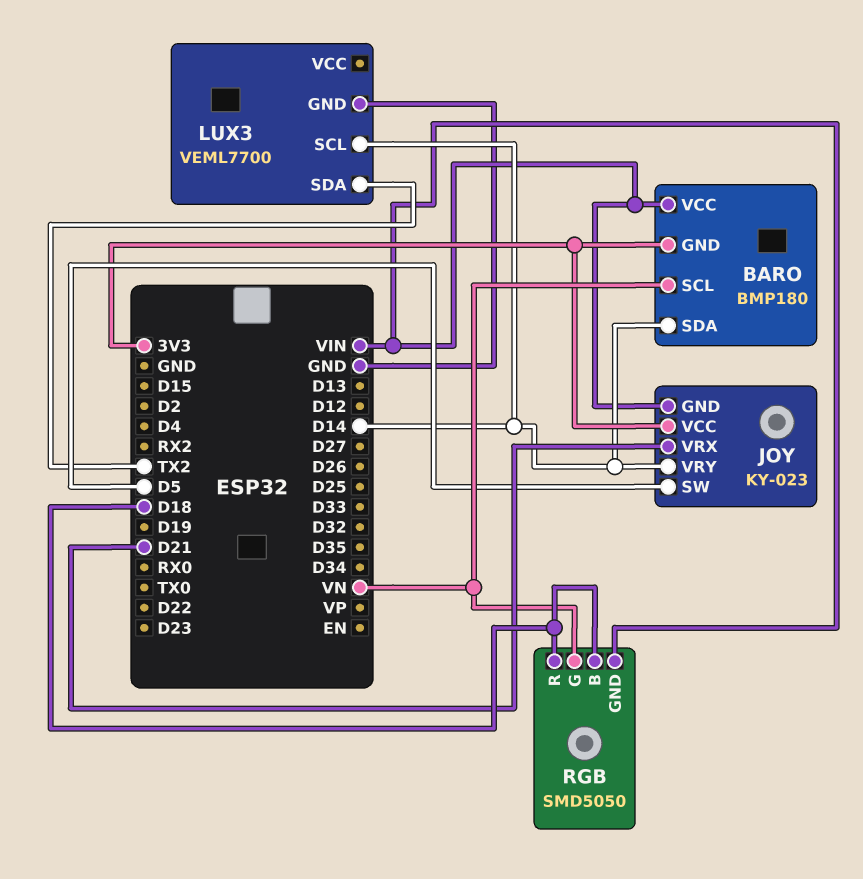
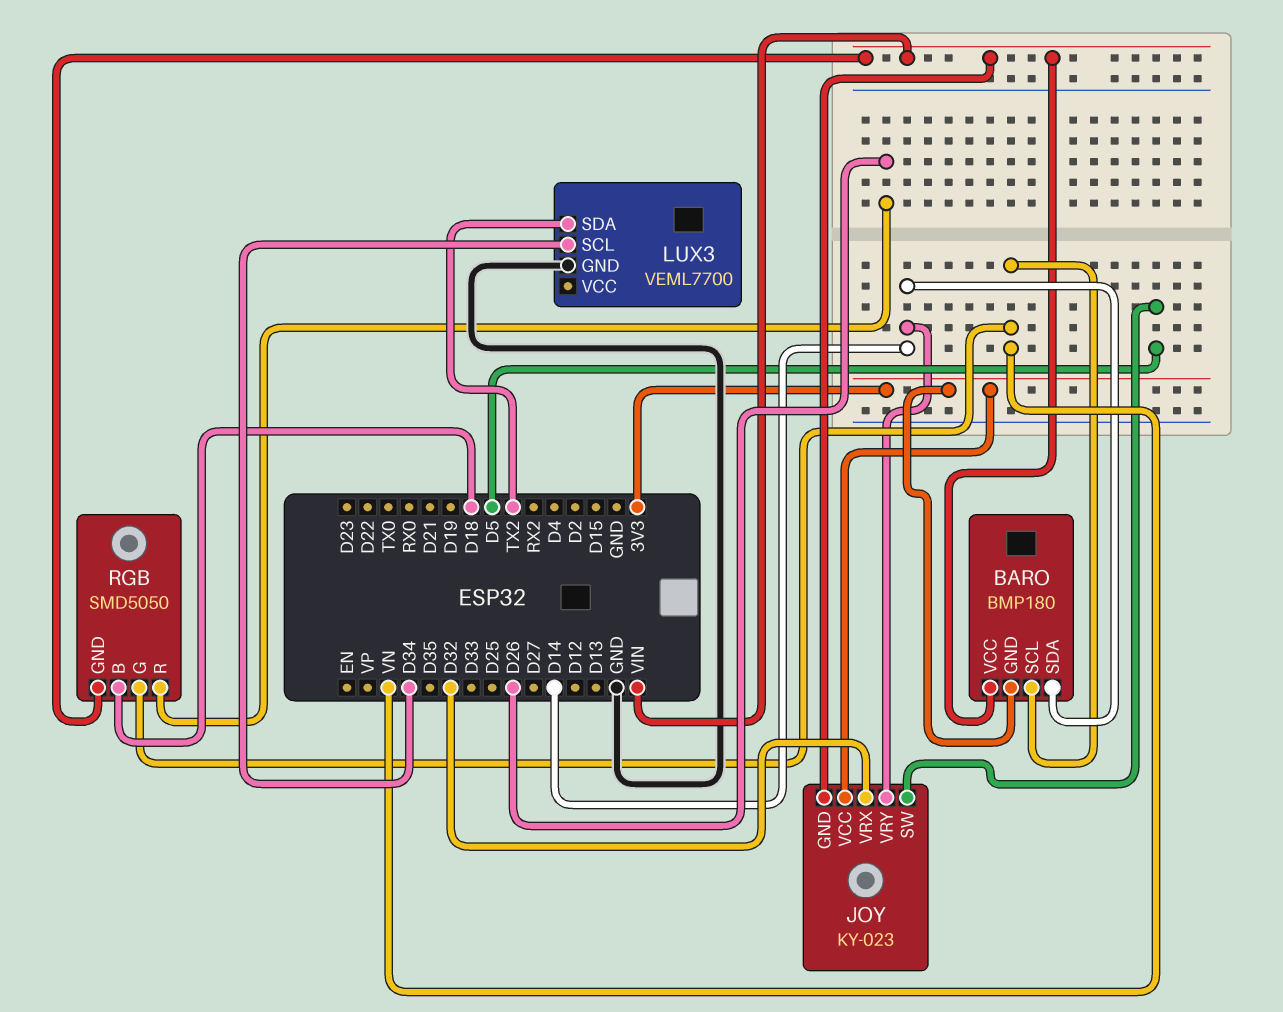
JOY pin VRX: D21 -> D32
LUX3 pin SCL: D14 -> D34
RGB pin R: D18 -> D26

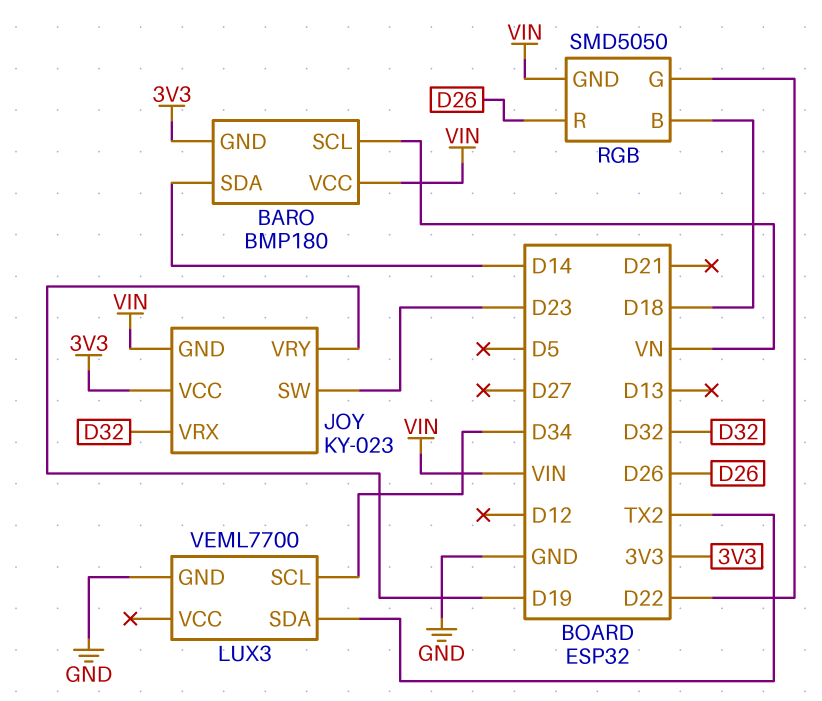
JOY pin SW: D5 -> D23
JOY pin VRY: D14 -> D19
RGB pin G: VN -> D22

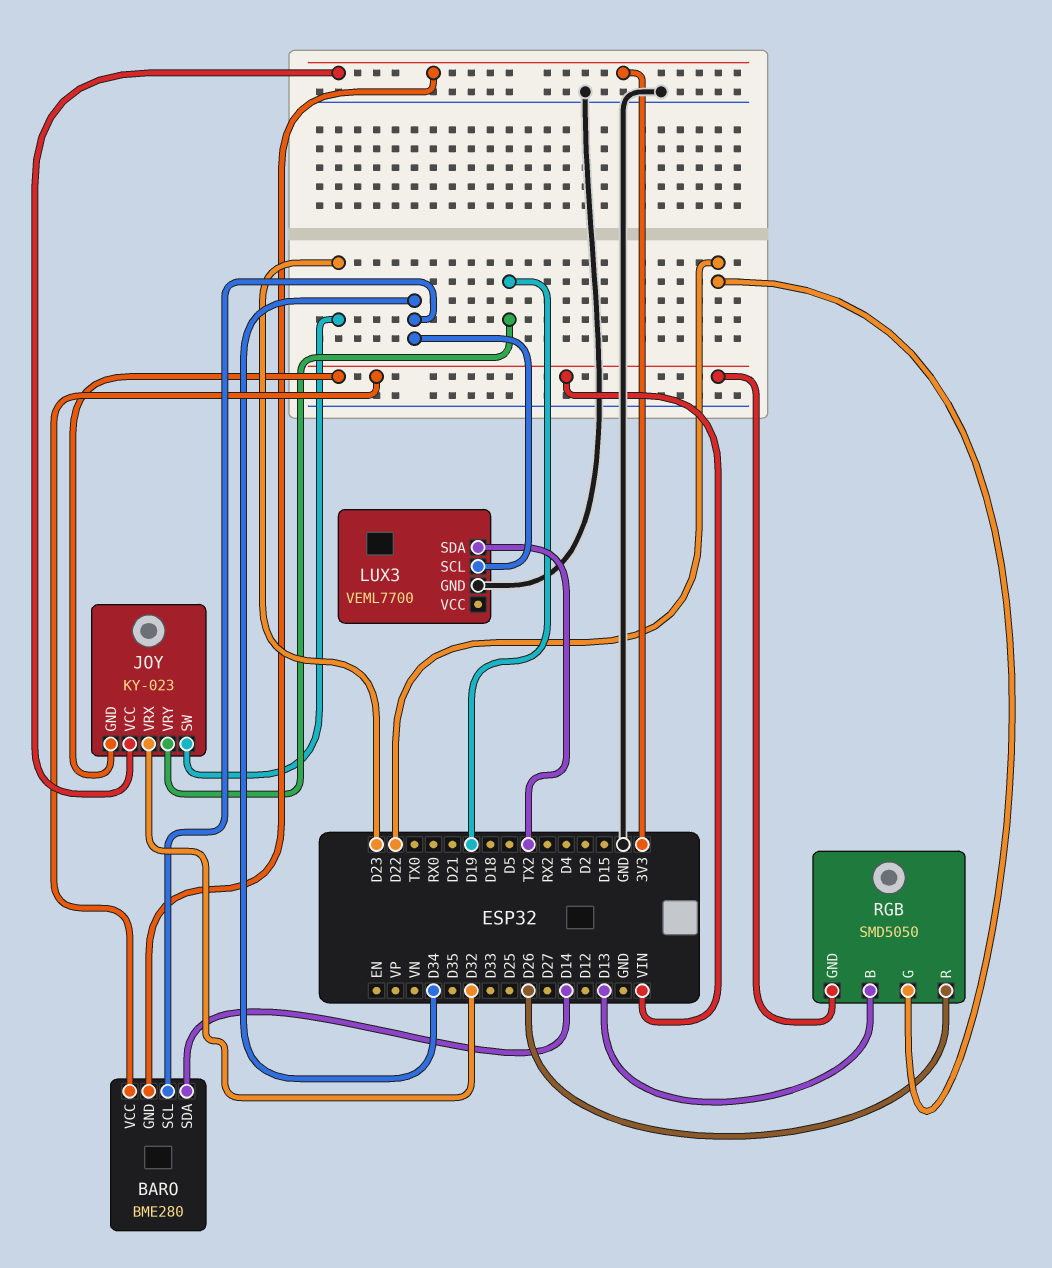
BARO: BMP180 -> BME280
BARO pin SCL: VN -> D34
RGB pin B: D18 -> D13

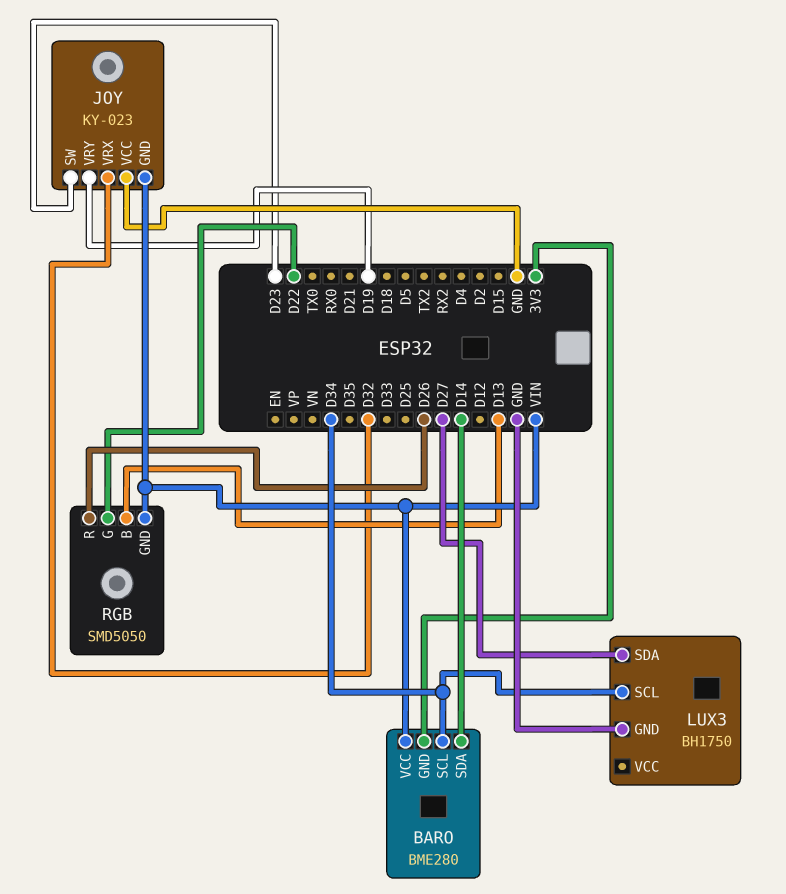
JOY pin VCC: 3V3 -> GND
LUX3: VEML7700 -> BH1750
LUX3 pin SDA: TX2 -> D27

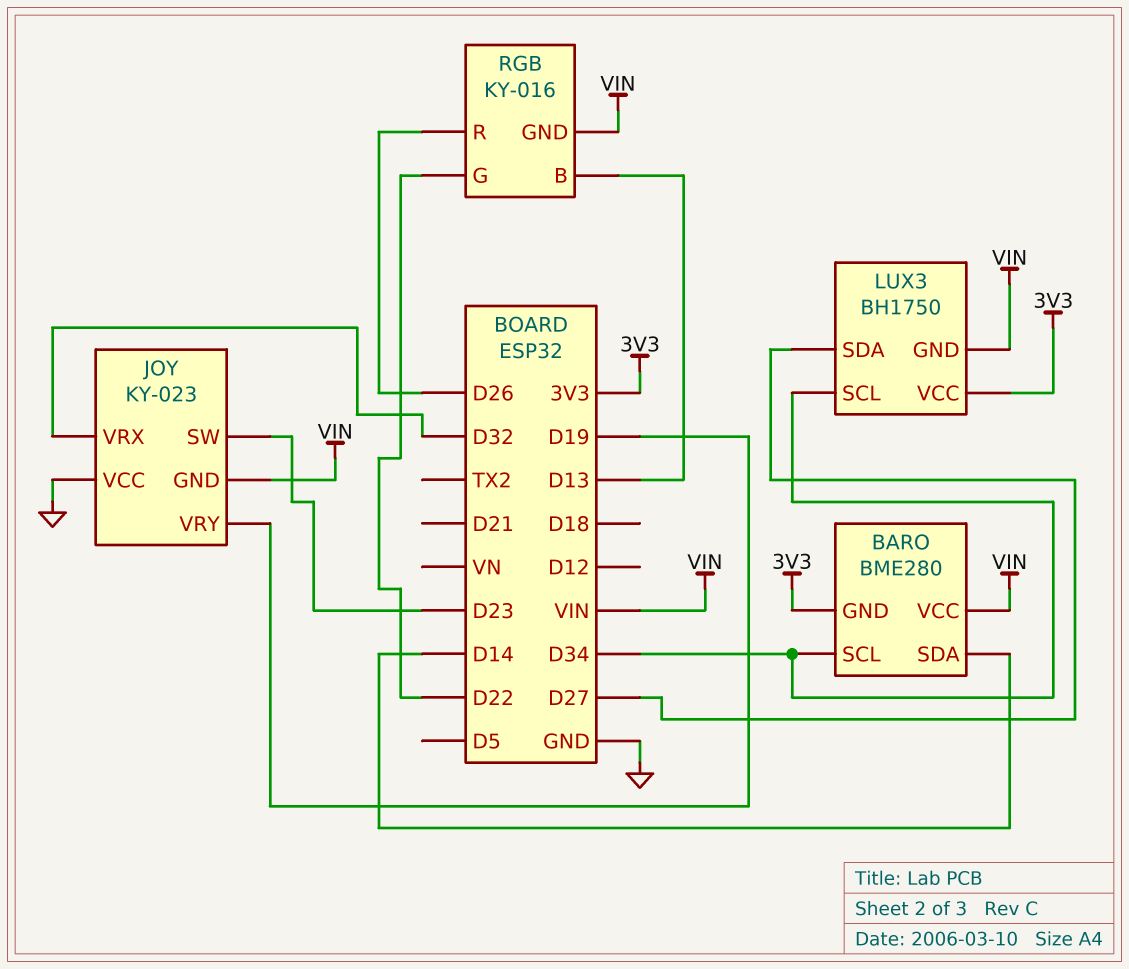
LUX3 pin GND: GND -> VIN
LUX3 pin VCC: none -> 3V3
RGB: SMD5050 -> KY-016

